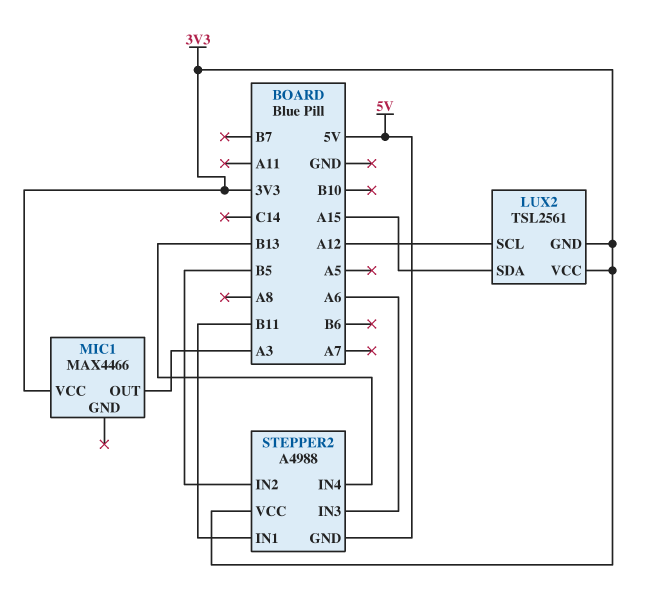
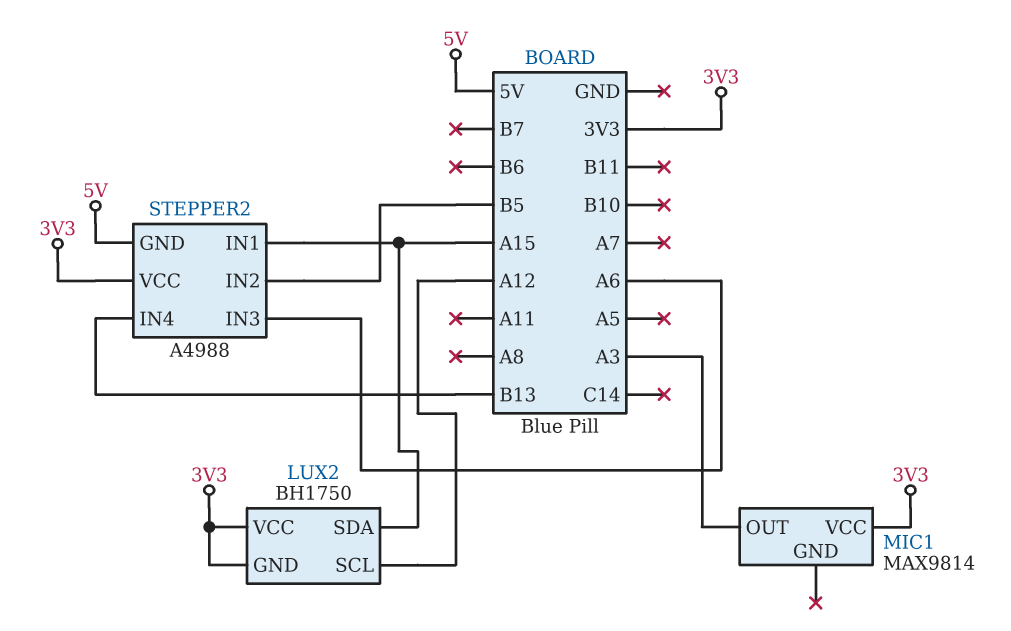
LUX2: TSL2561 -> BH1750
MIC1: MAX4466 -> MAX9814
STEPPER2 pin IN1: B11 -> A15

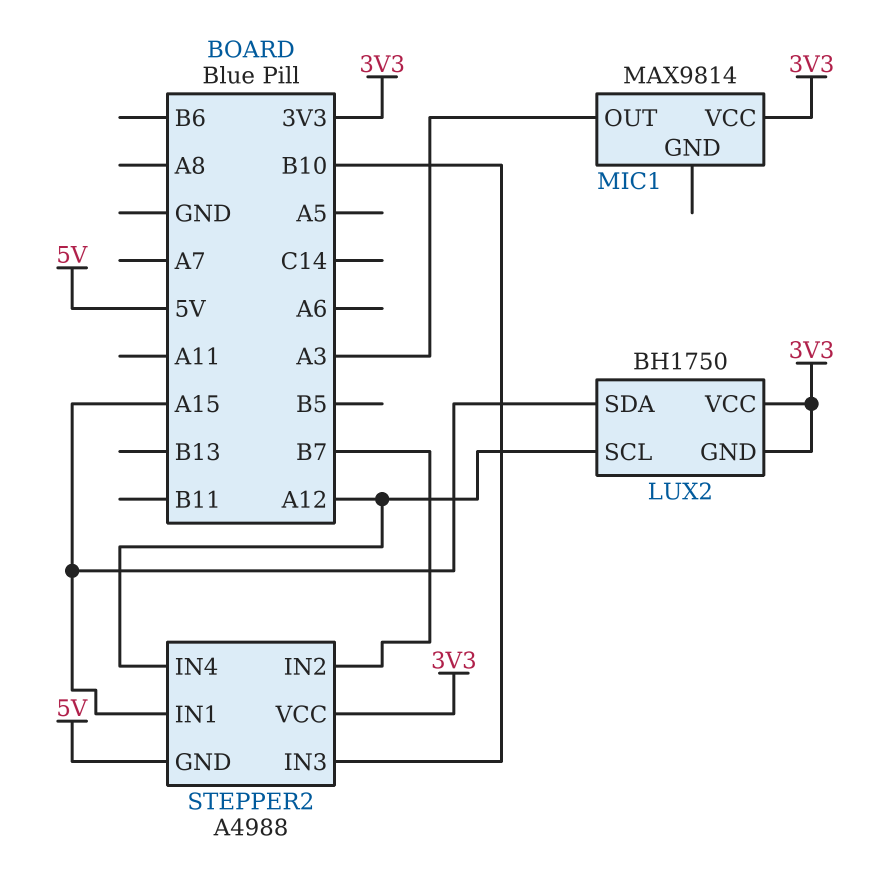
STEPPER2 pin IN2: B5 -> B7
STEPPER2 pin IN3: A6 -> B10
STEPPER2 pin IN4: B13 -> A12

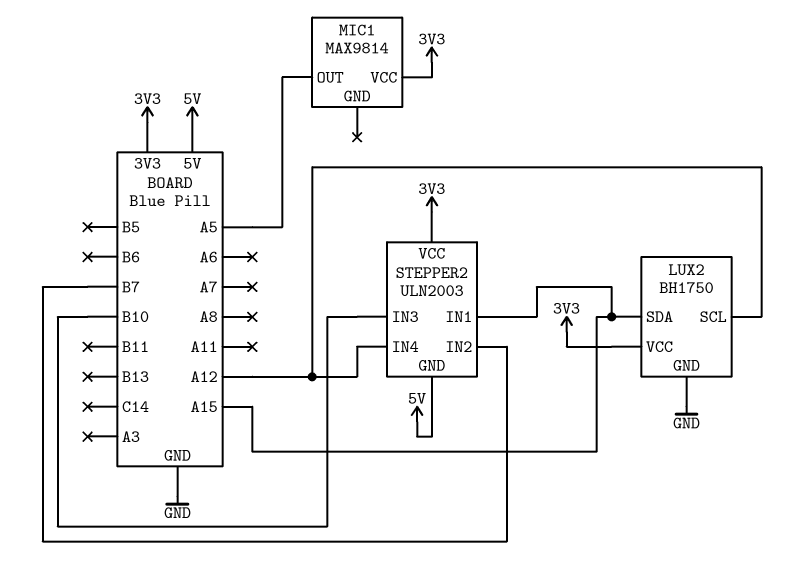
LUX2 pin GND: 3V3 -> GND
MIC1 pin OUT: A3 -> A5
STEPPER2: A4988 -> ULN2003

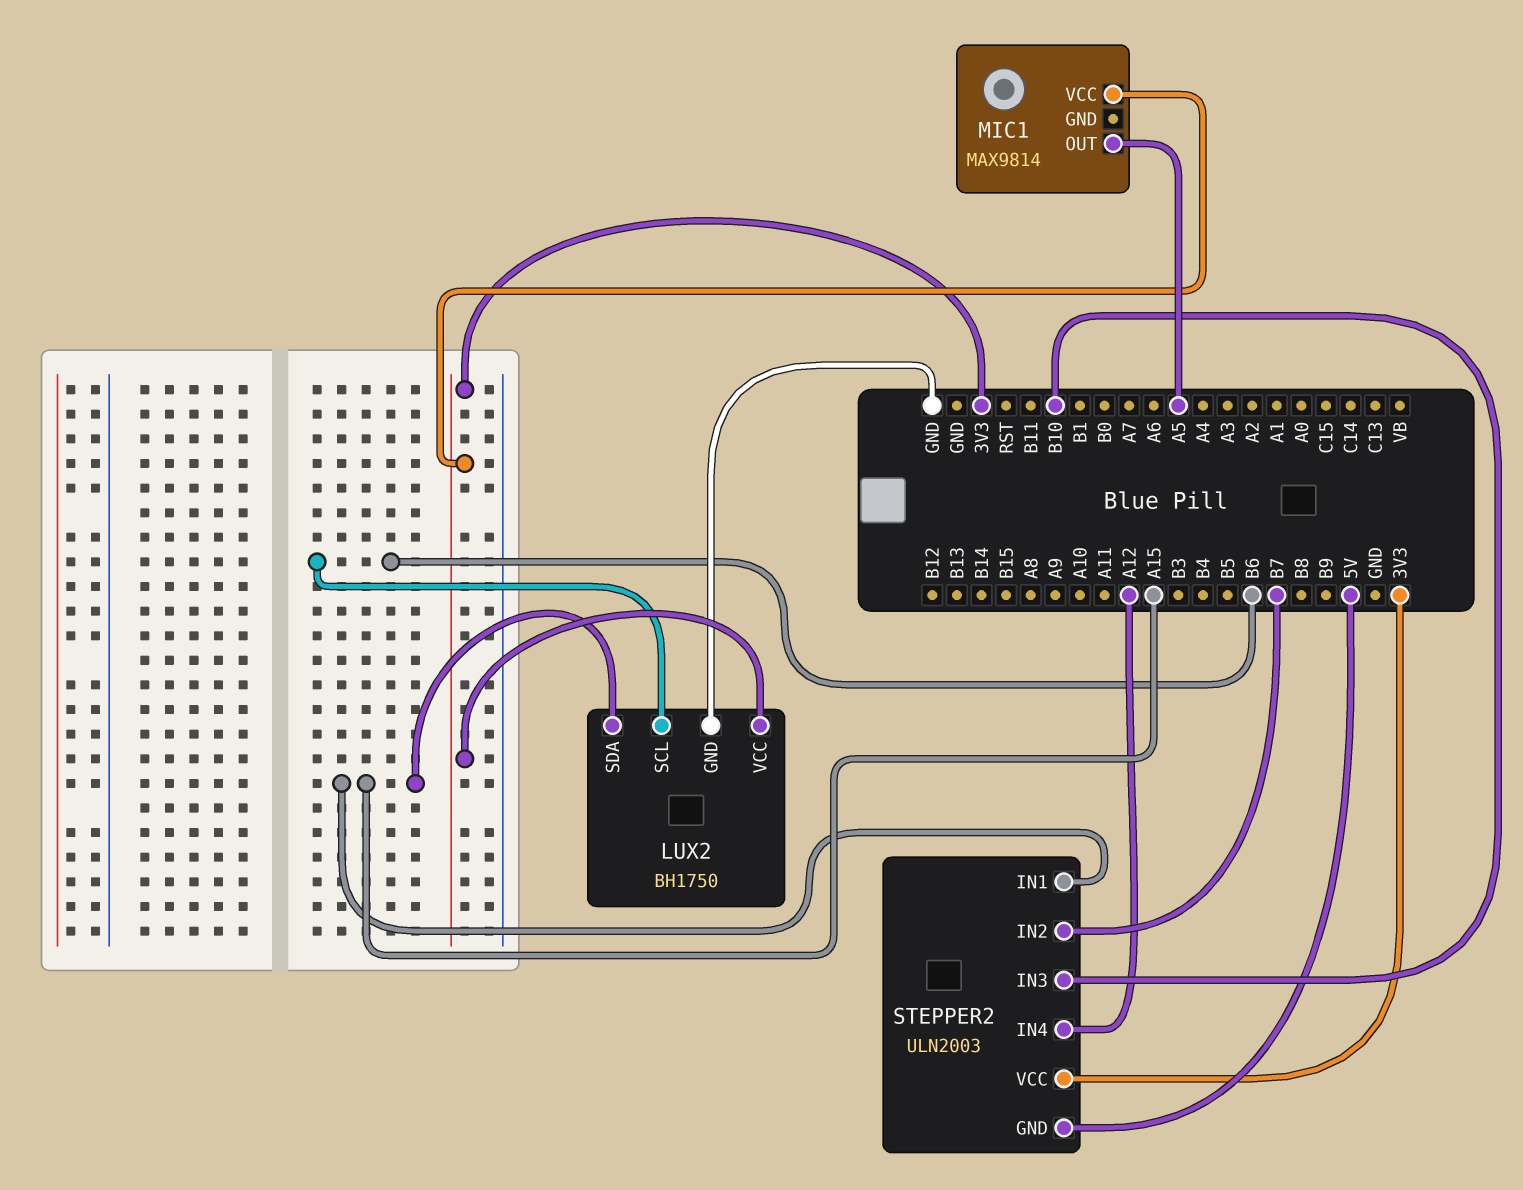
LUX2 pin SCL: A12 -> B6

